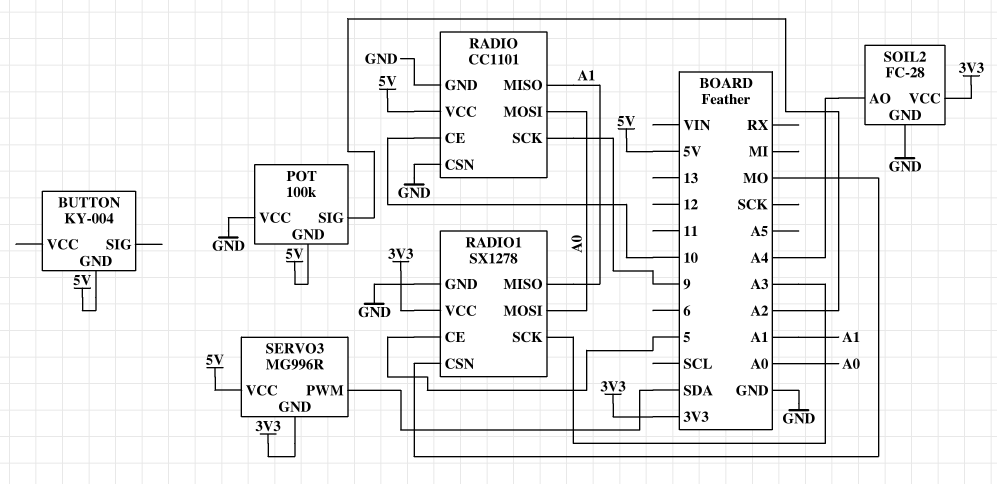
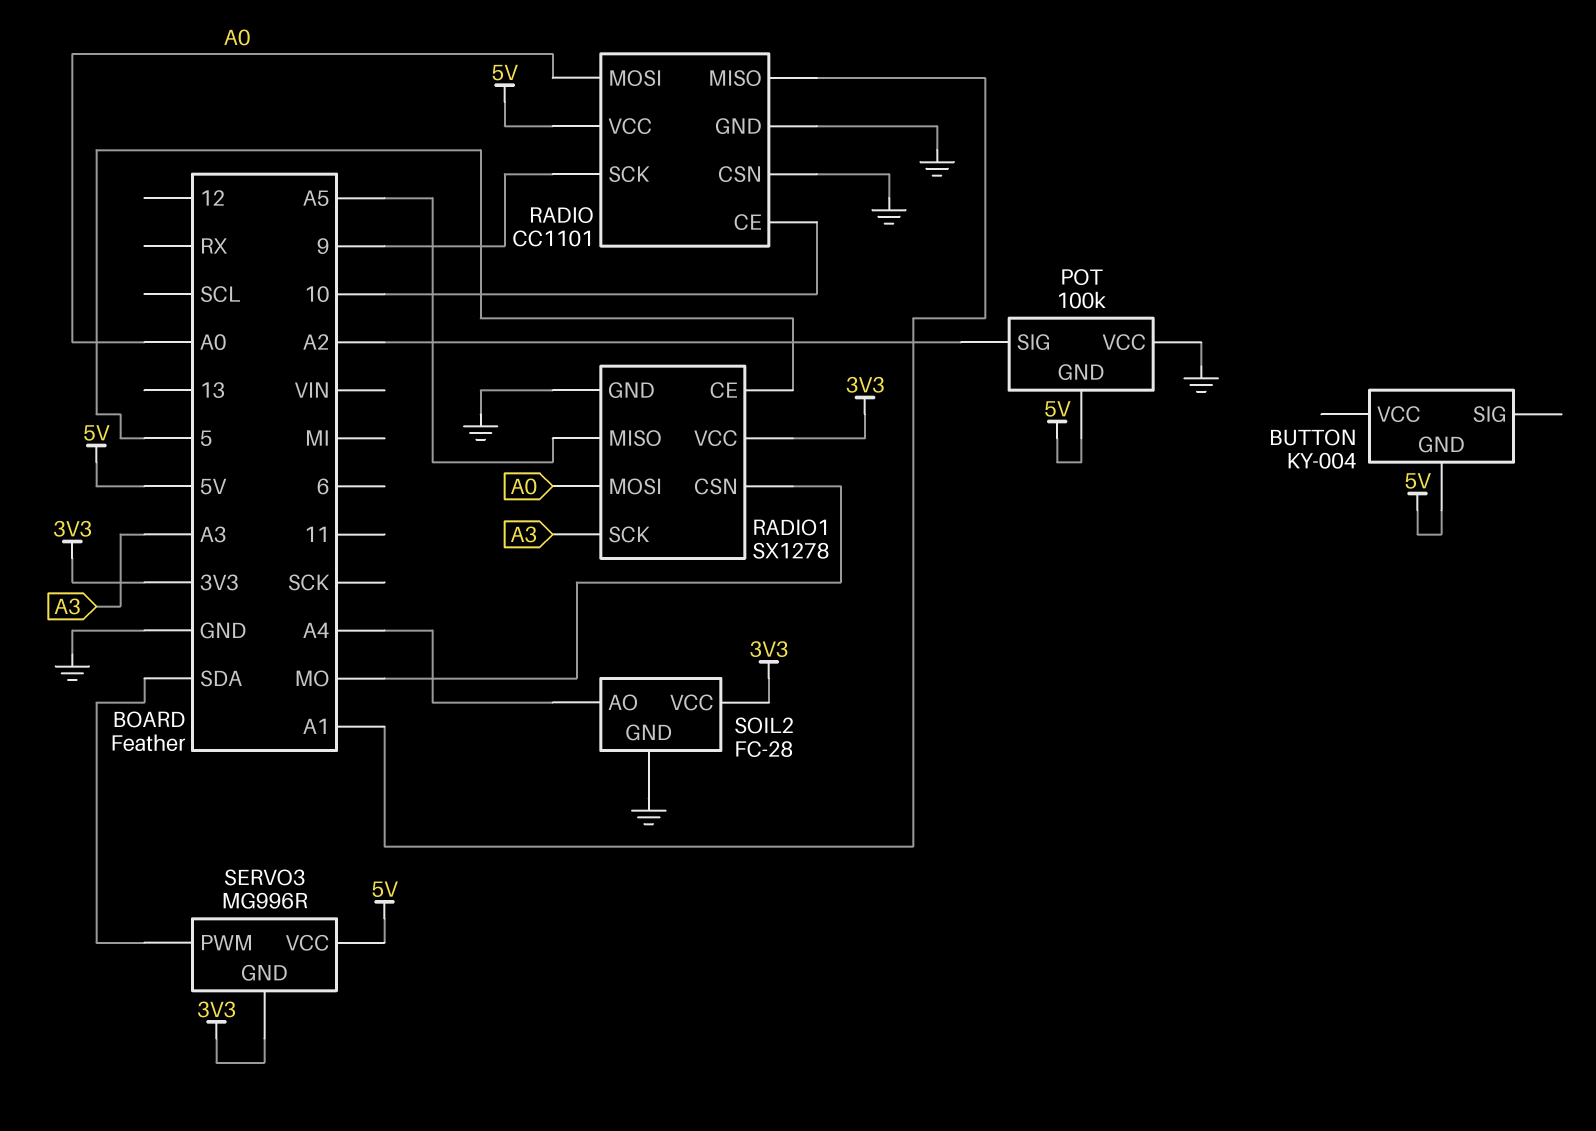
RADIO1 pin MISO: A1 -> A5

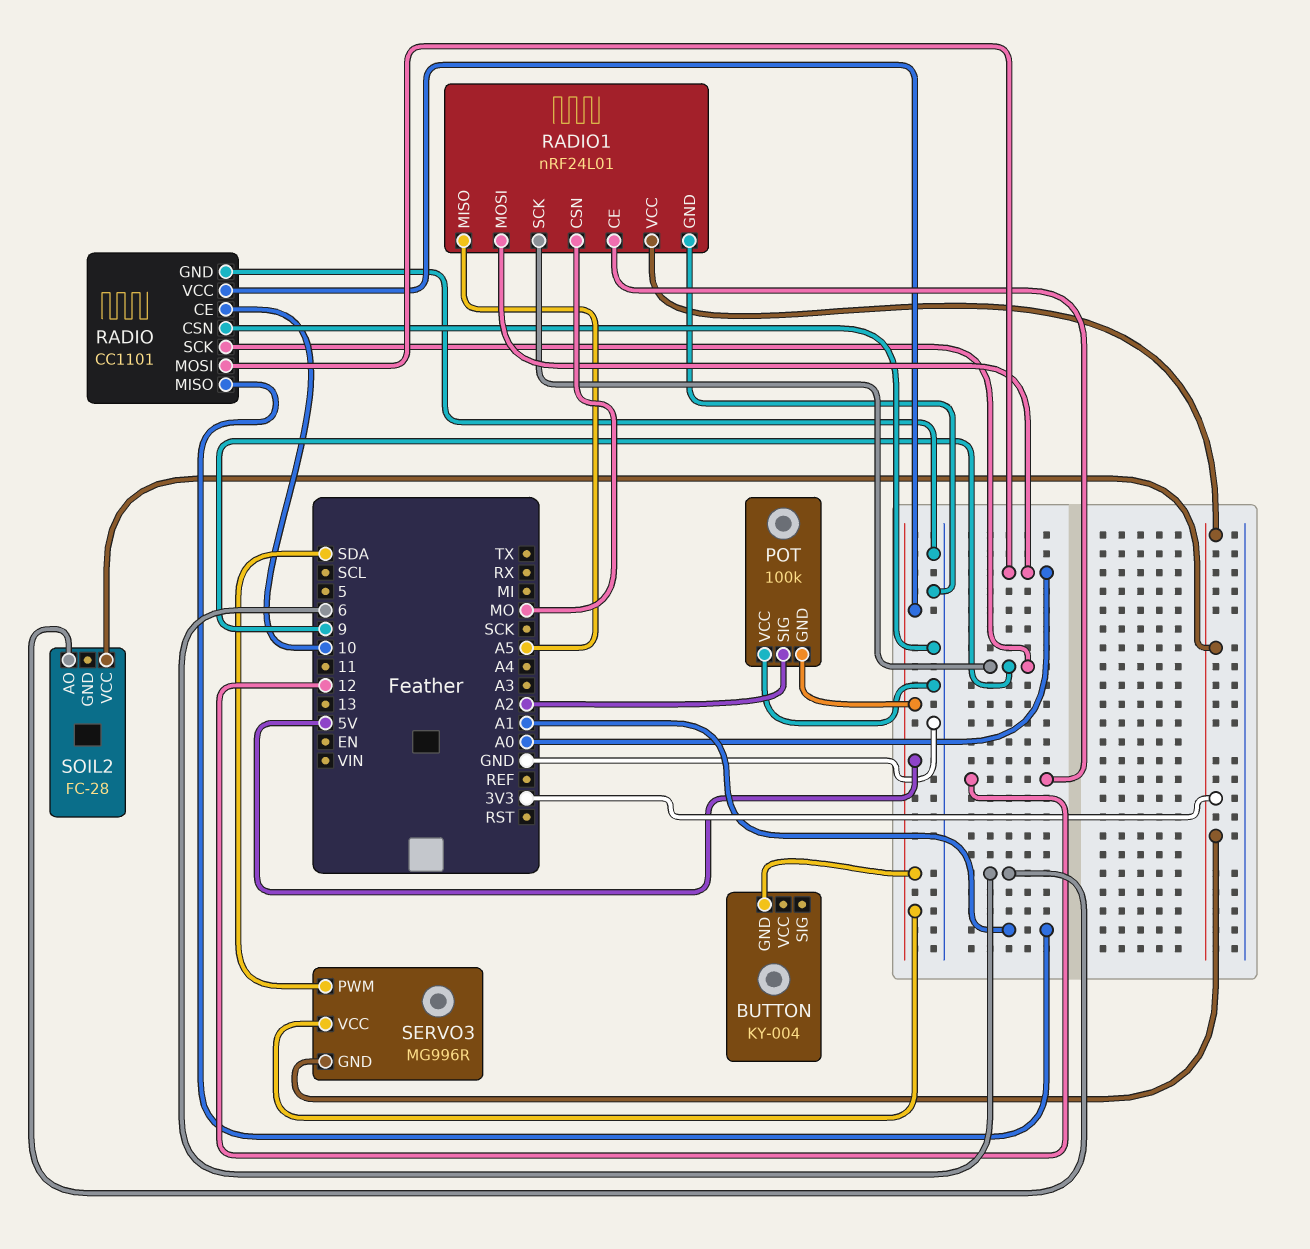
RADIO1: SX1278 -> nRF24L01
RADIO1 pin CE: 5 -> 12
RADIO1 pin SCK: A3 -> 9
SOIL2 pin AO: A4 -> 6
SOIL2 pin GND: GND -> none

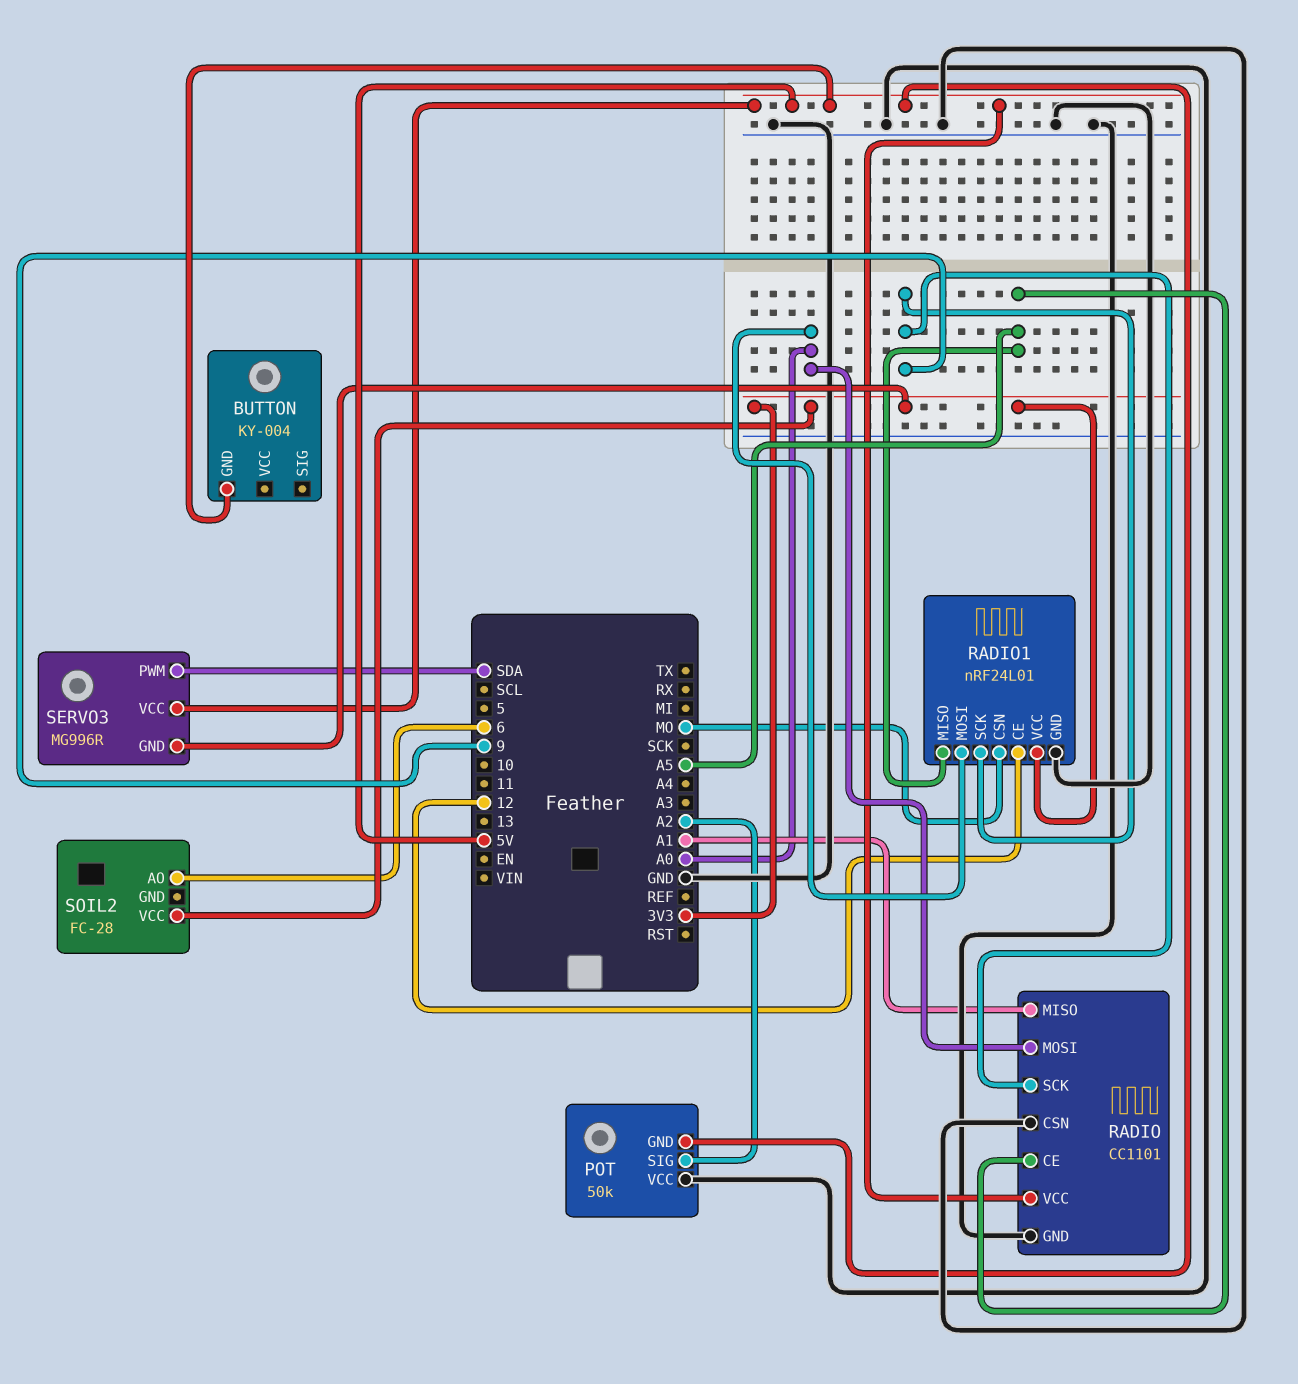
POT: 100k -> 50k
RADIO pin CE: 10 -> A5

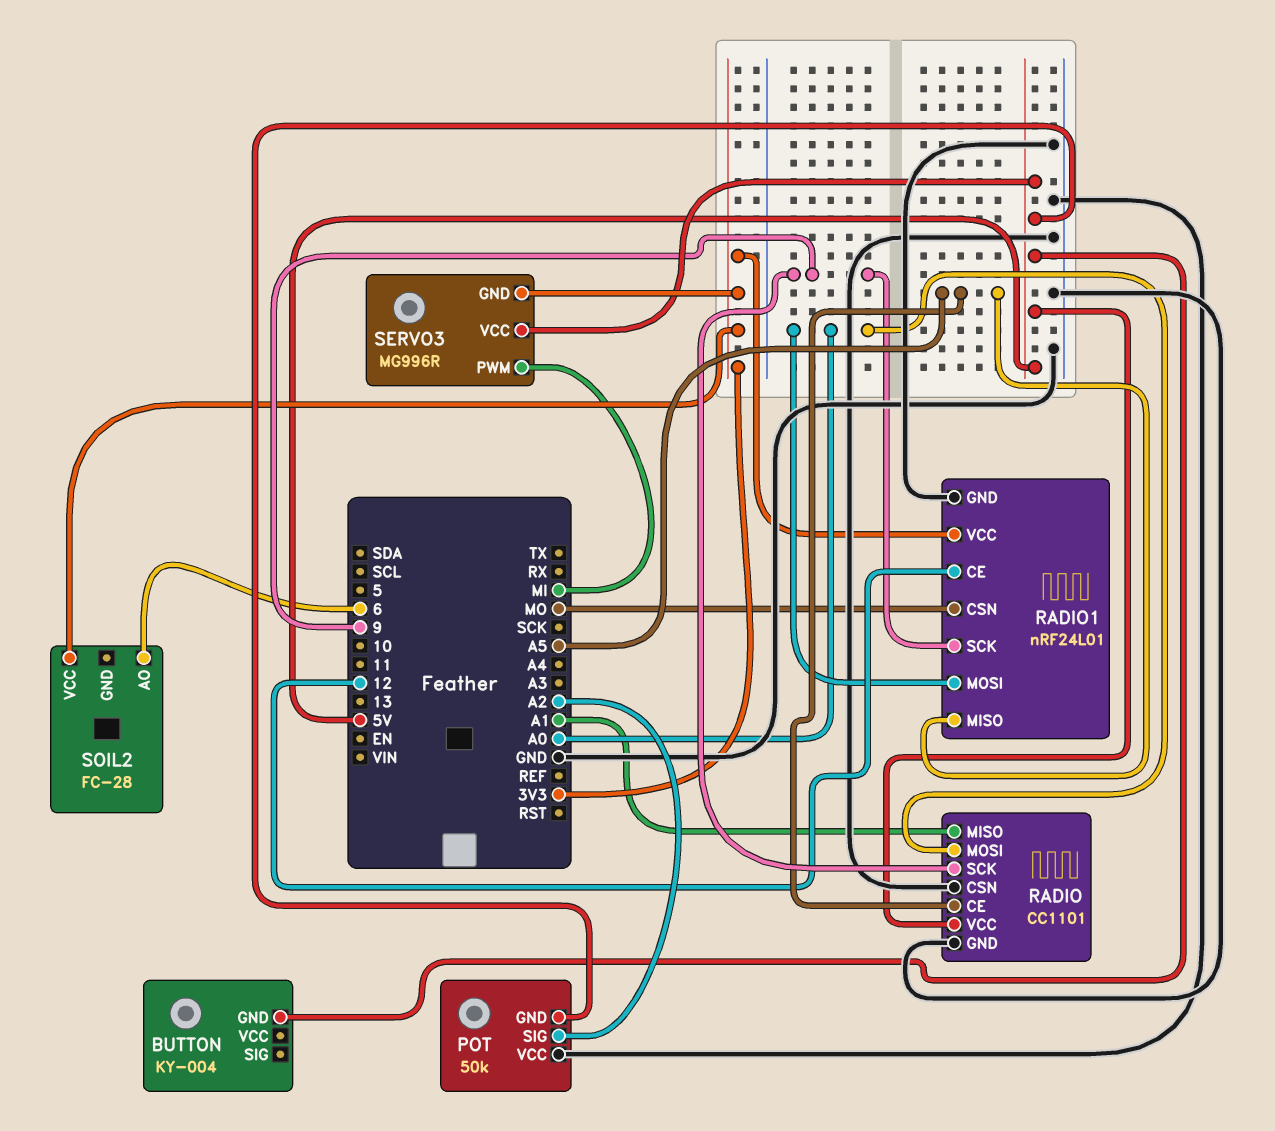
SERVO3 pin PWM: SDA -> MI

